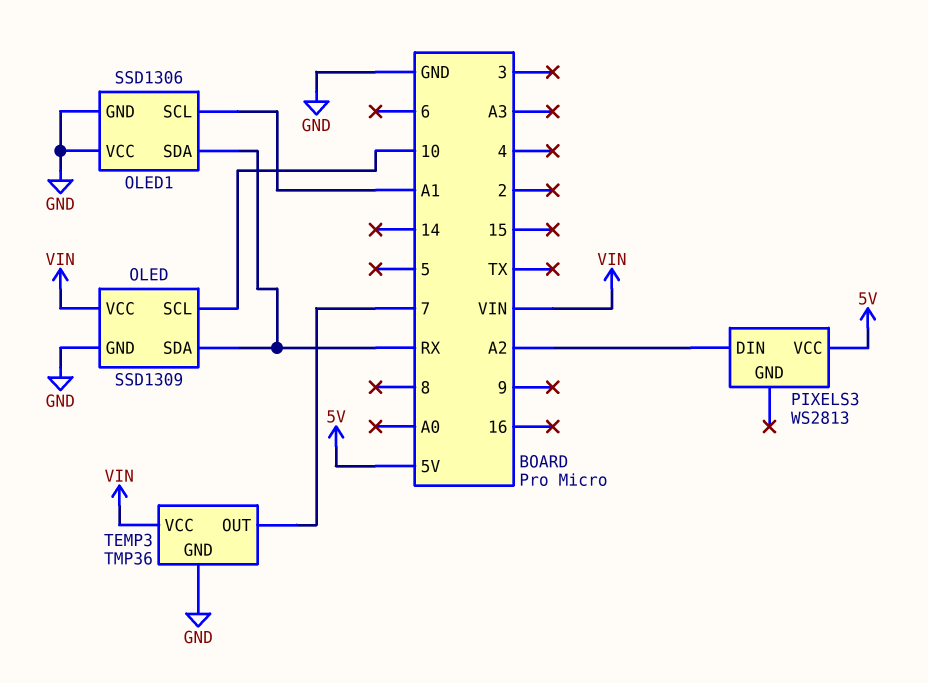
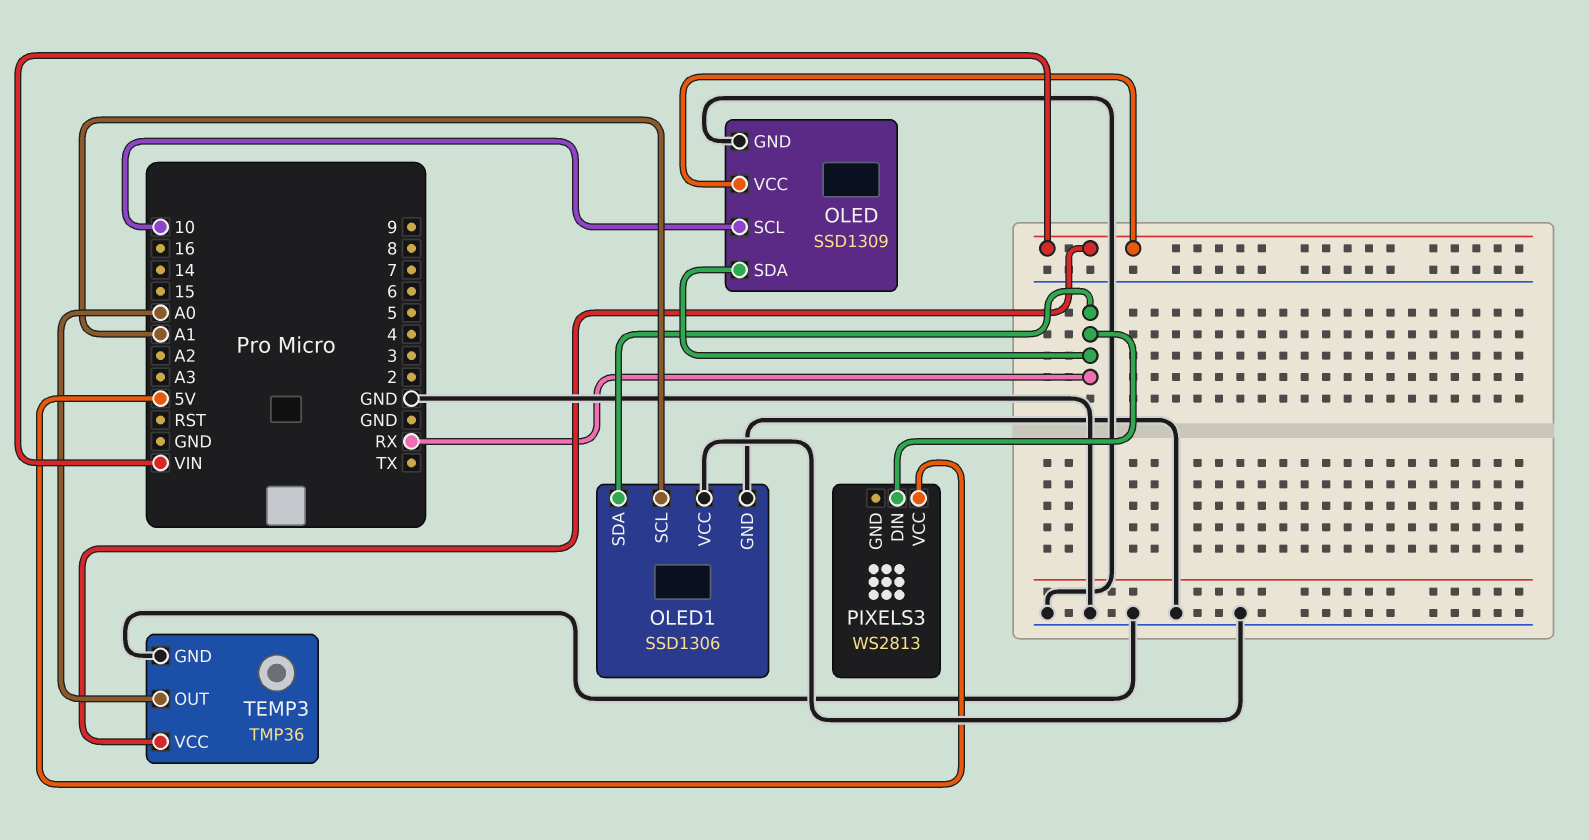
PIXELS3 pin DIN: A2 -> RX
TEMP3 pin OUT: 7 -> A0

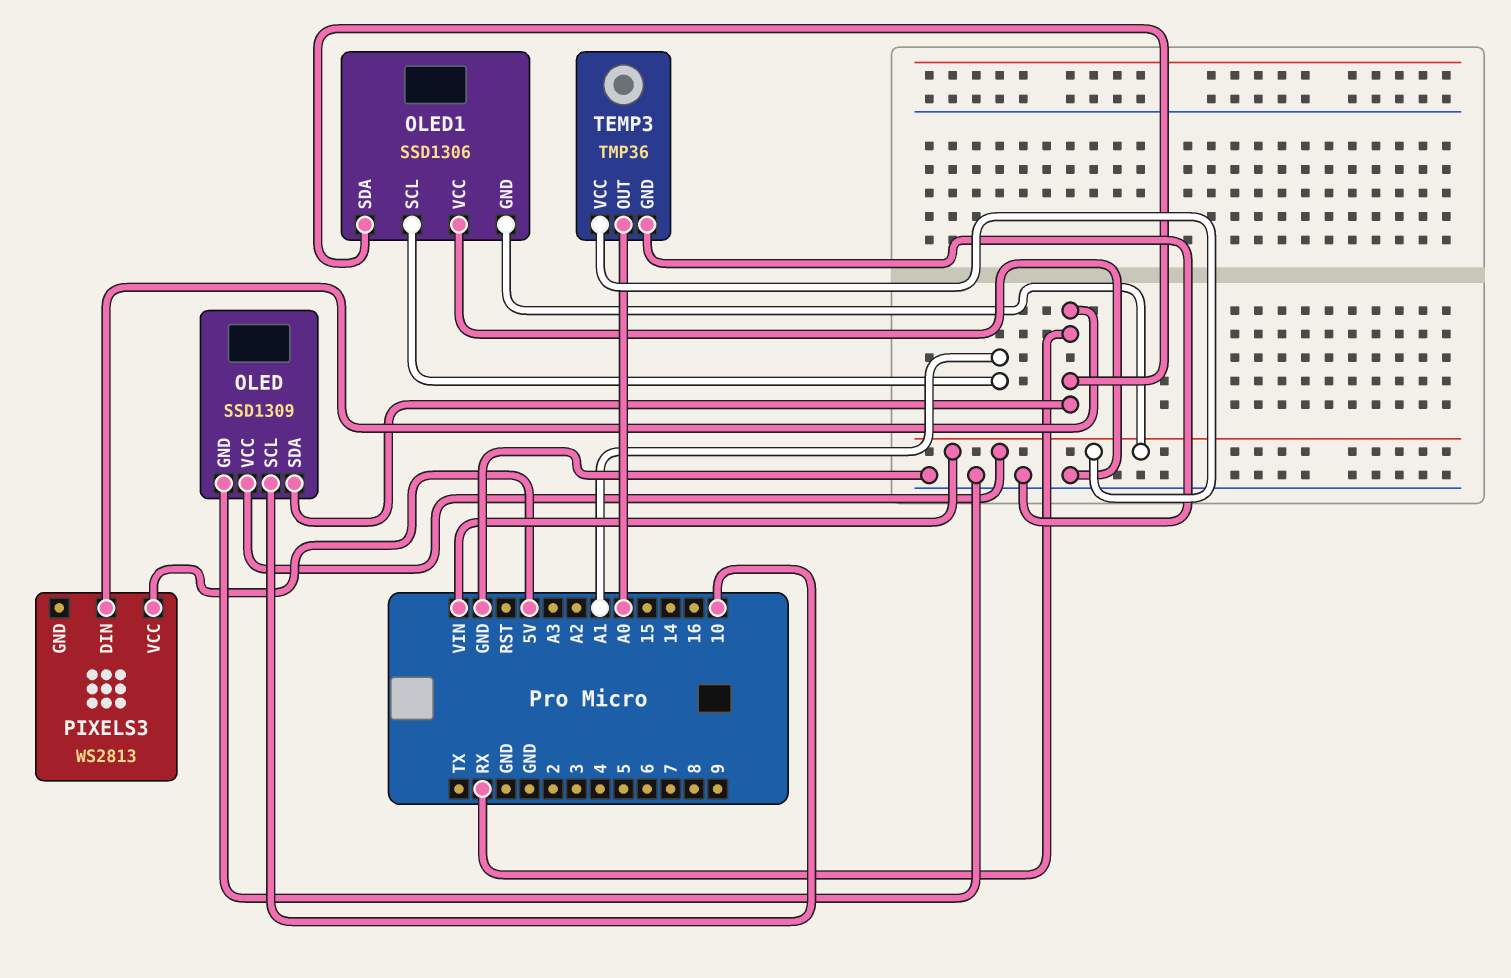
OLED1 pin GND: GND -> VIN

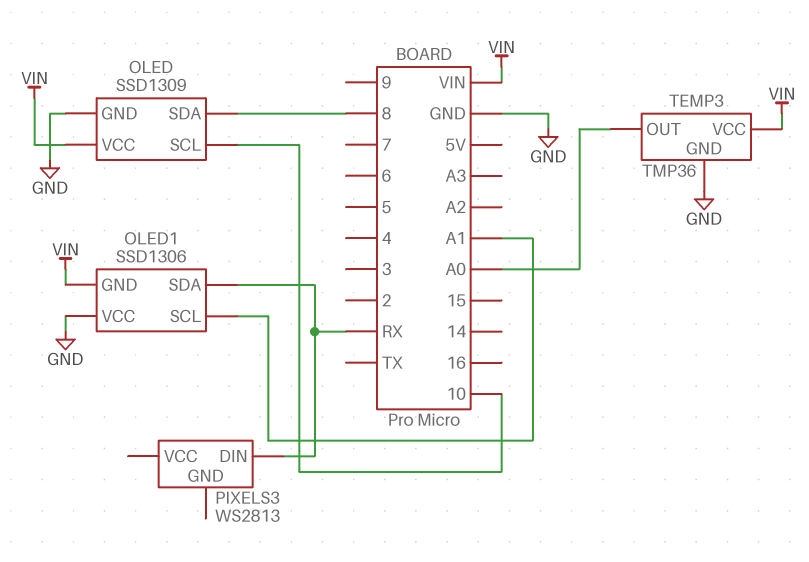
OLED pin SDA: RX -> 8
PIXELS3 pin VCC: 5V -> none

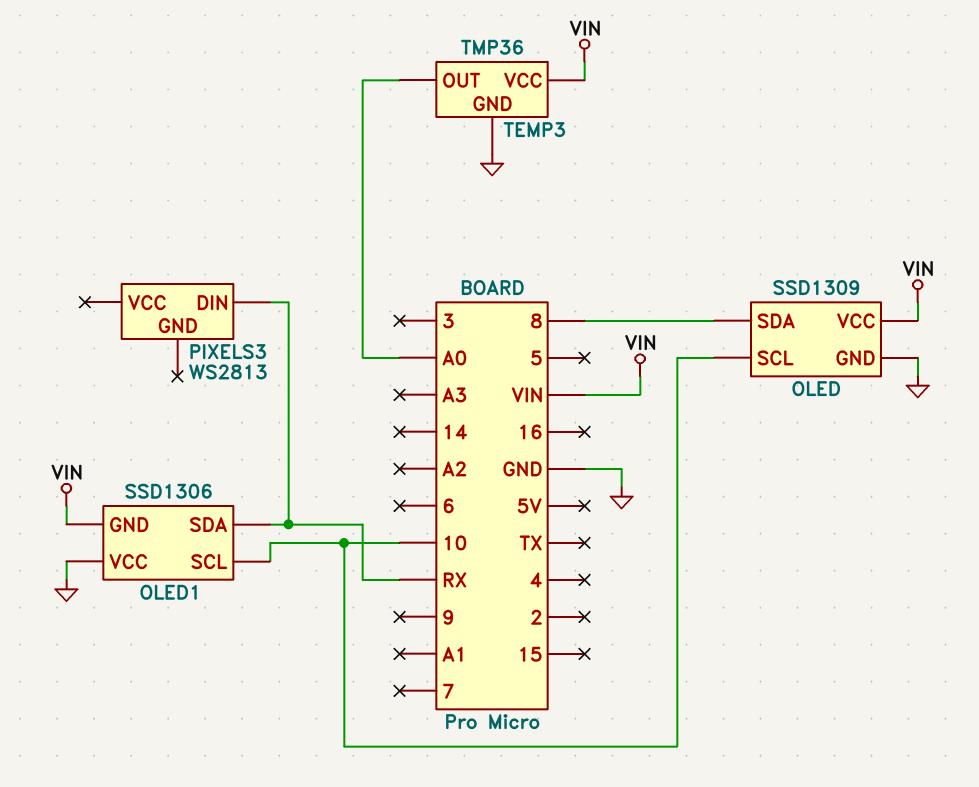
OLED1 pin SCL: A1 -> 10

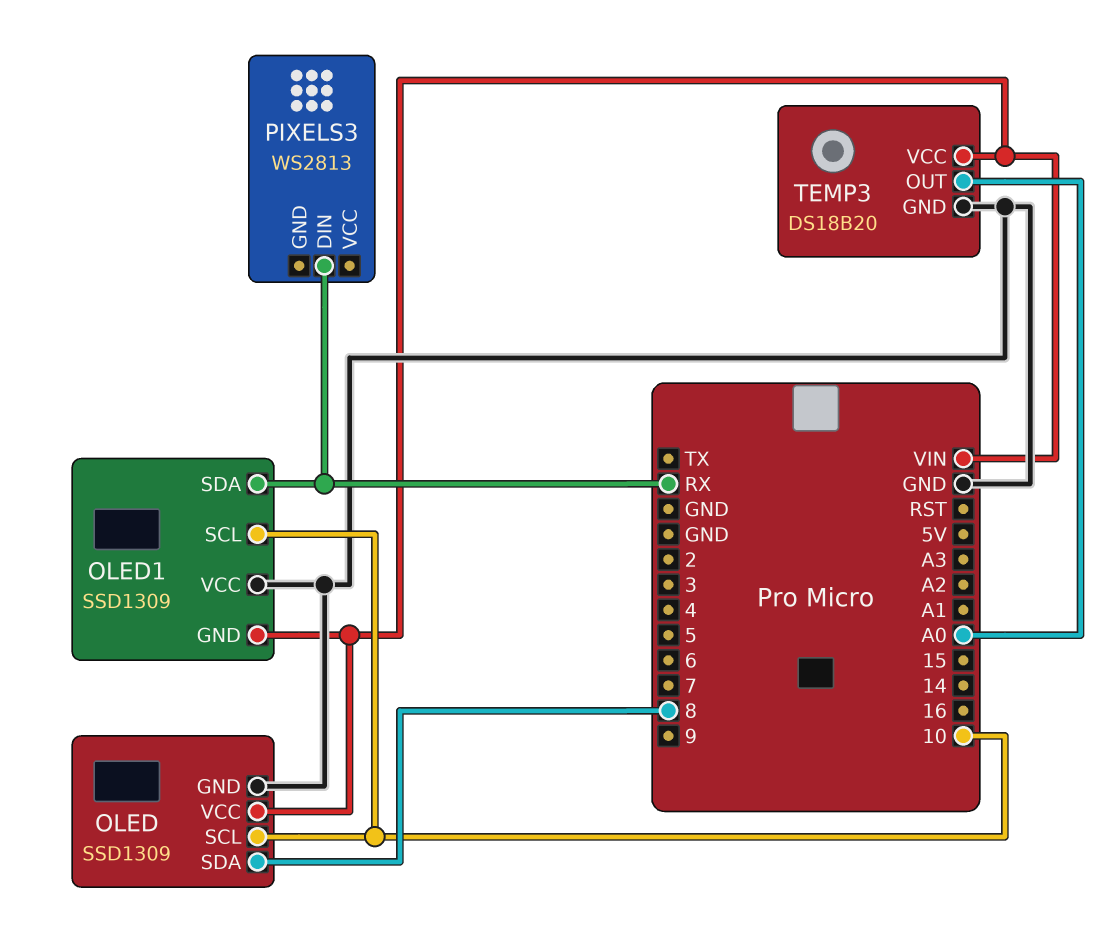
OLED1: SSD1306 -> SSD1309
TEMP3: TMP36 -> DS18B20

